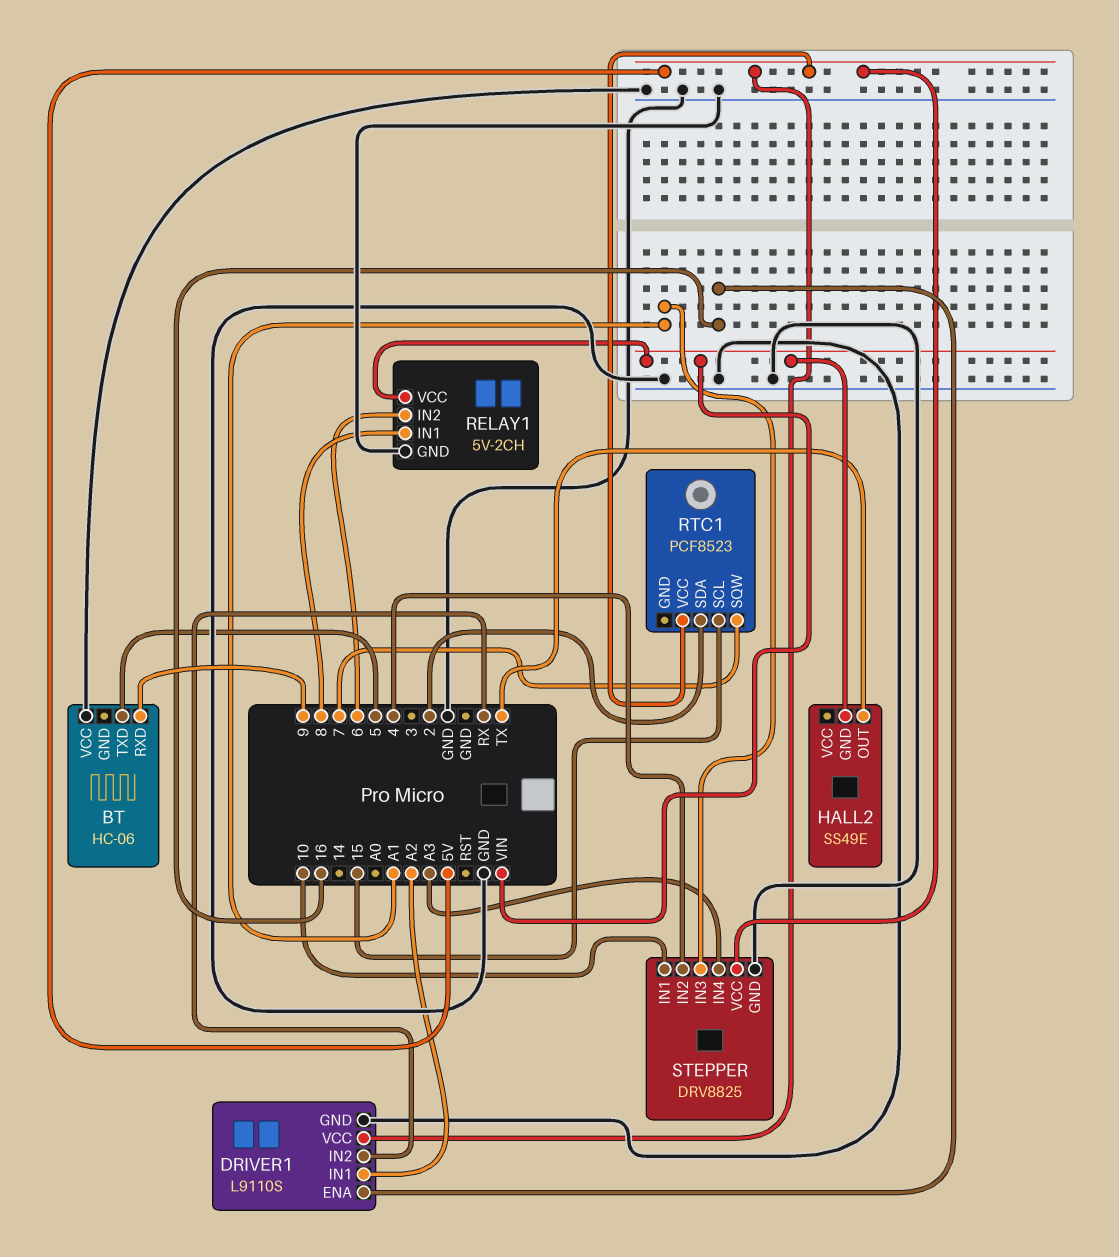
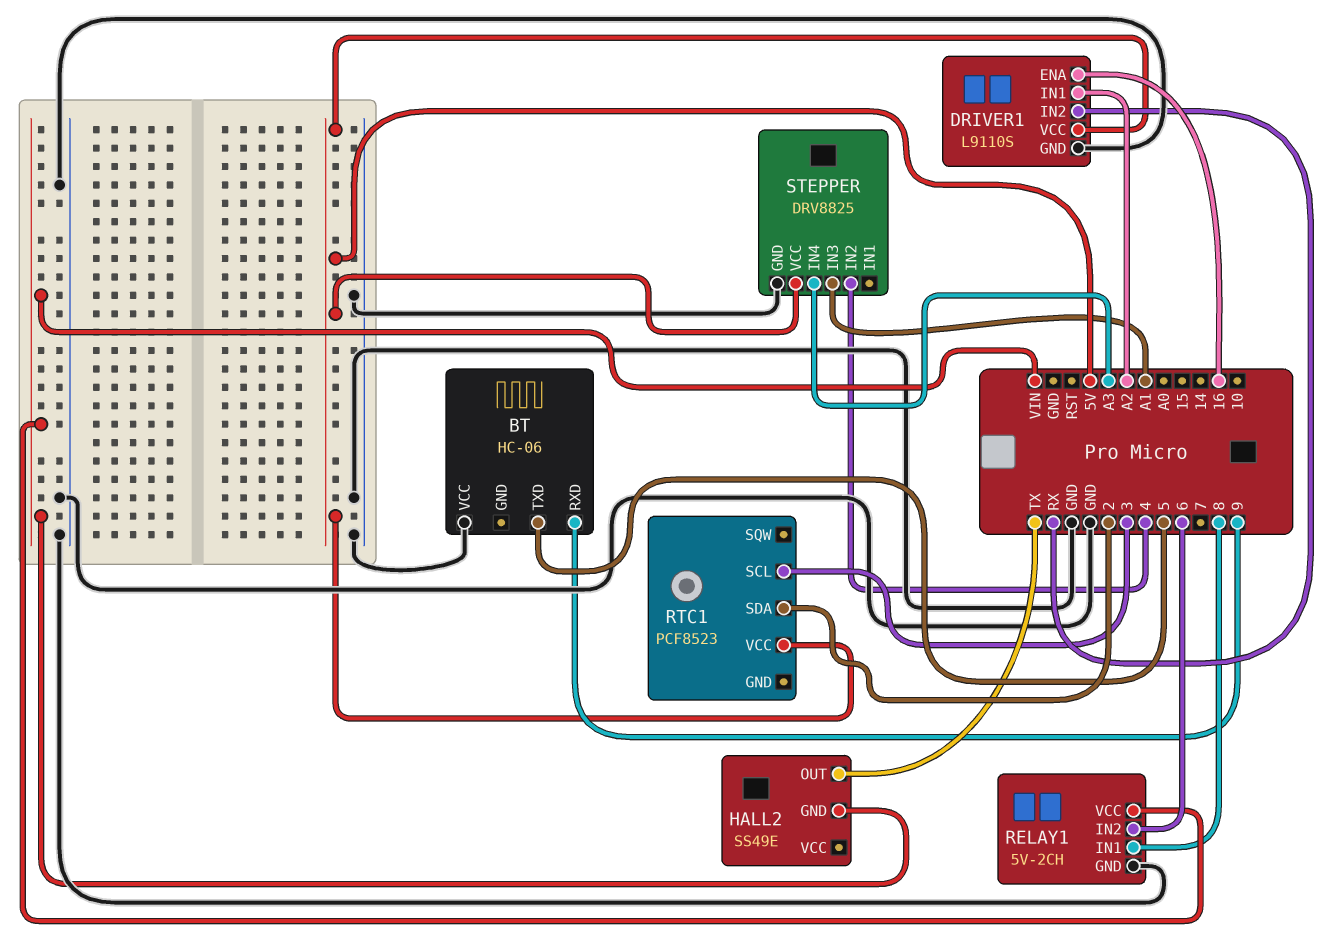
RTC1 pin SCL: 15 -> 3
RTC1 pin SQW: 7 -> none
STEPPER pin IN1: 10 -> none

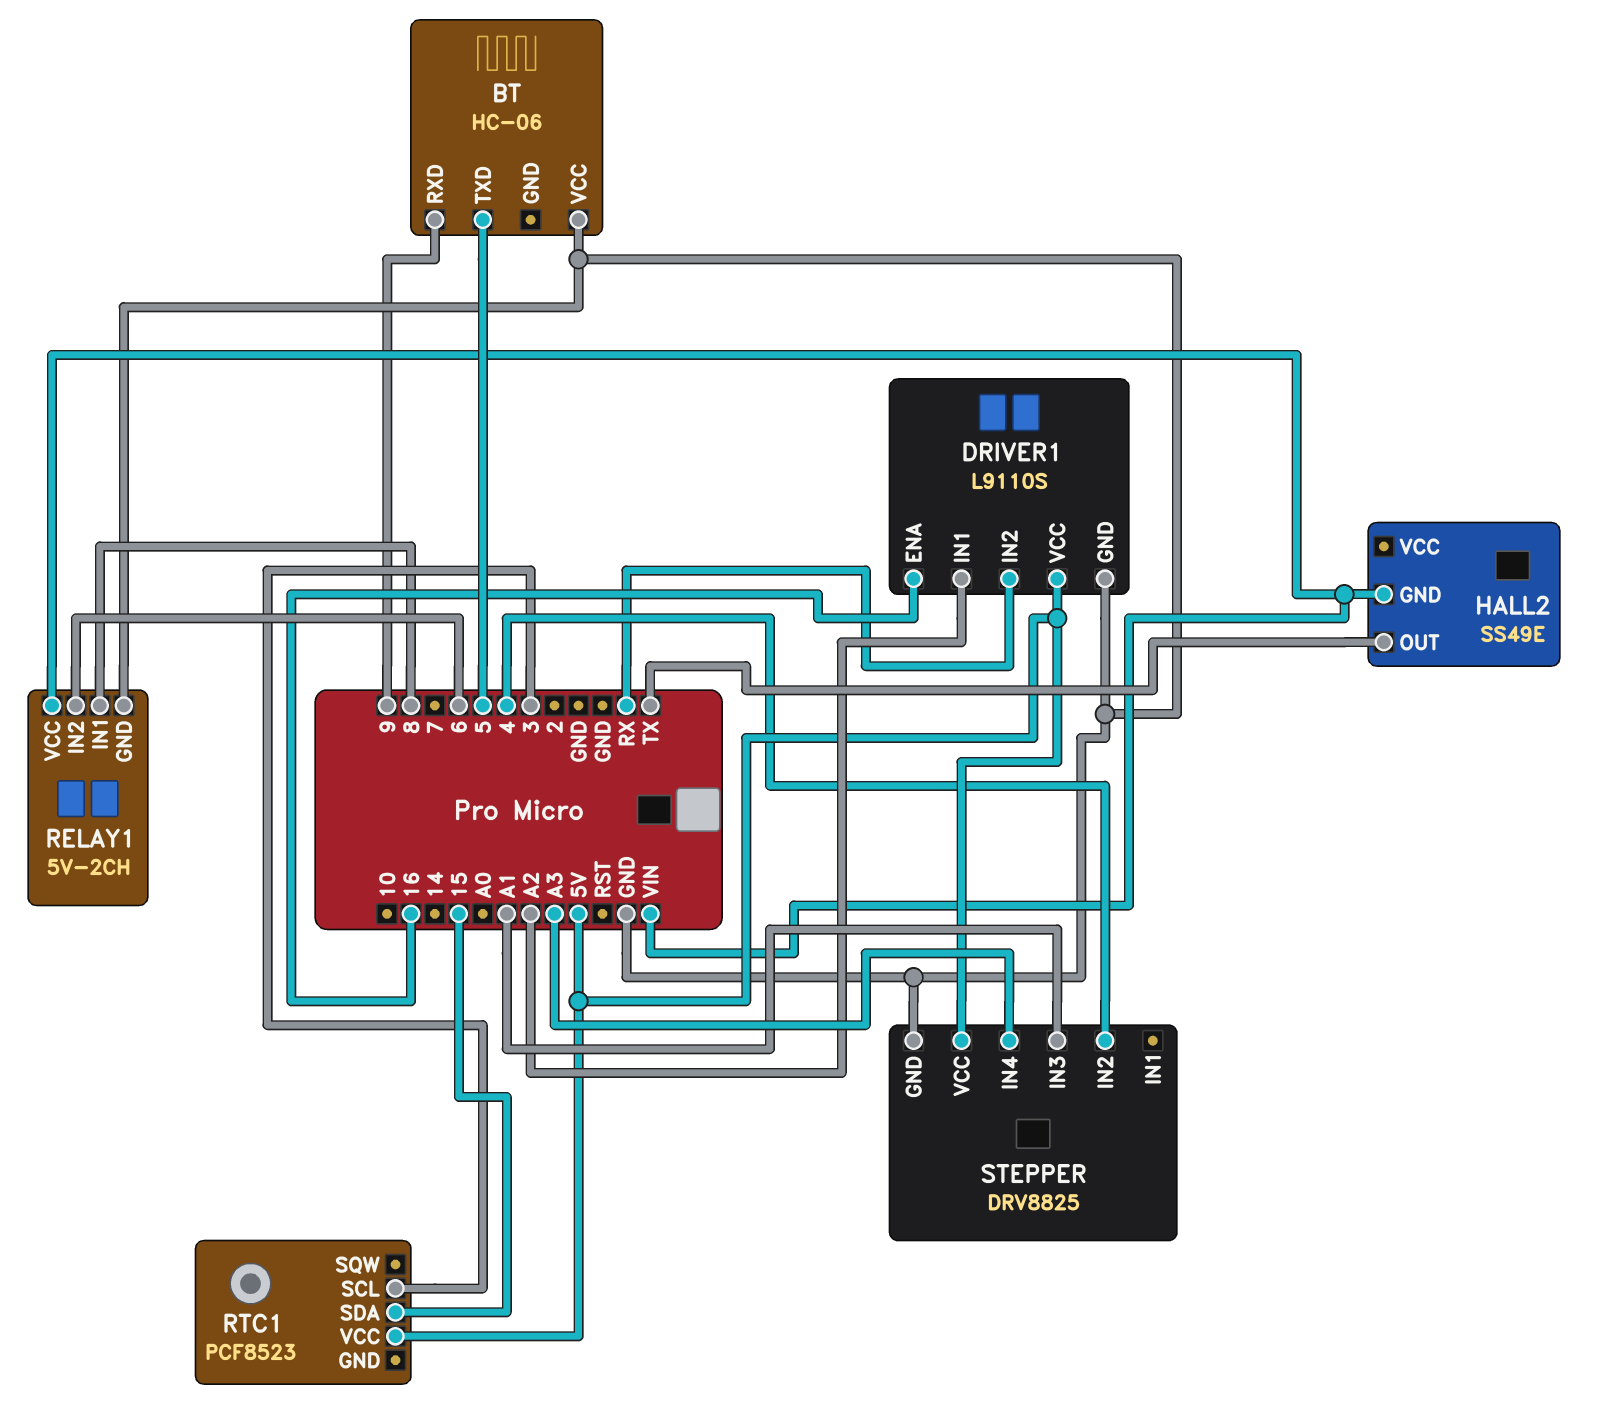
RTC1 pin SDA: 2 -> 15

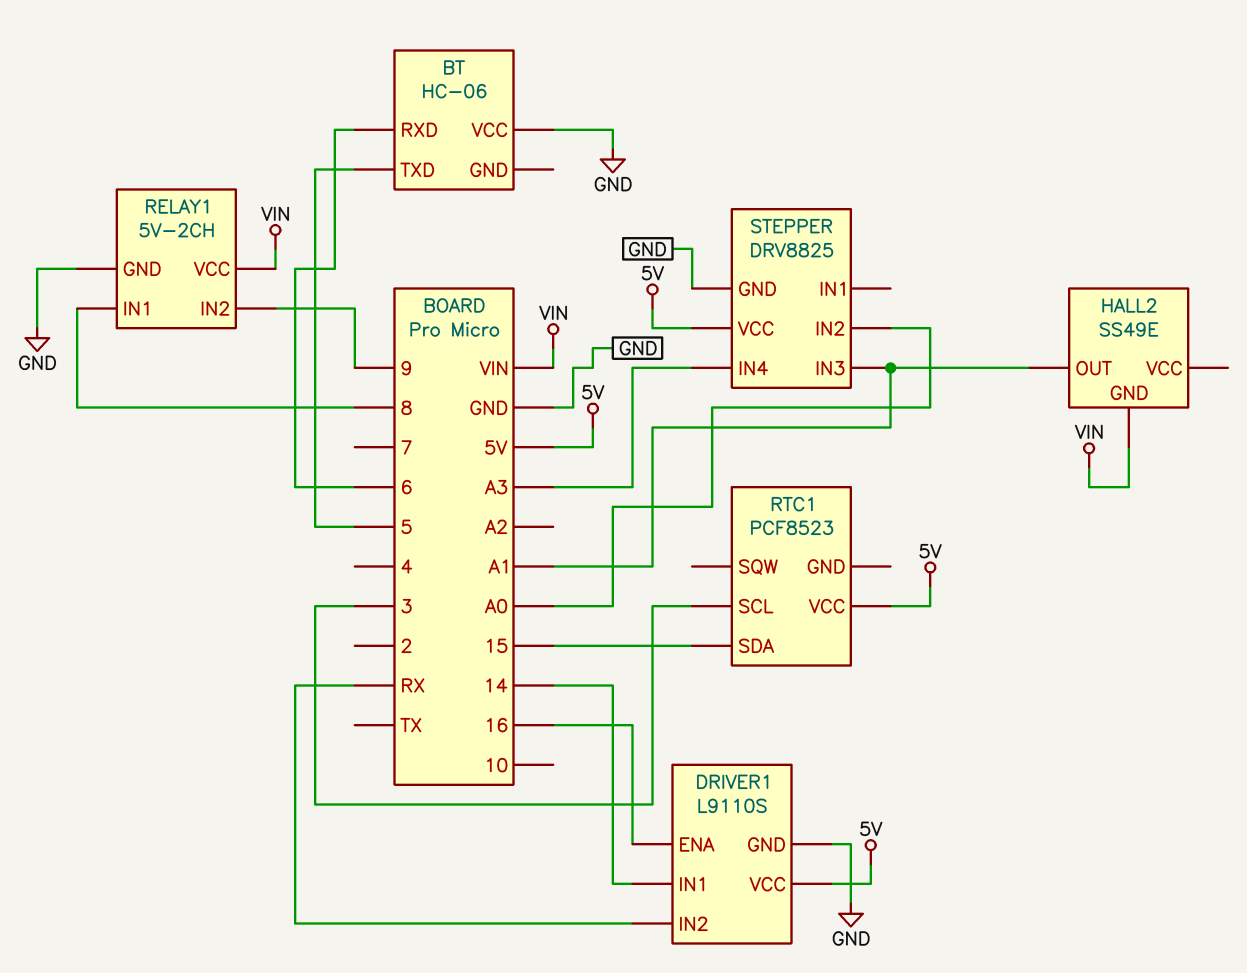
BT pin RXD: 9 -> 6
DRIVER1 pin IN1: A2 -> 14
HALL2 pin OUT: TX -> A1
RELAY1 pin IN2: 6 -> 9
STEPPER pin IN2: 4 -> A0

